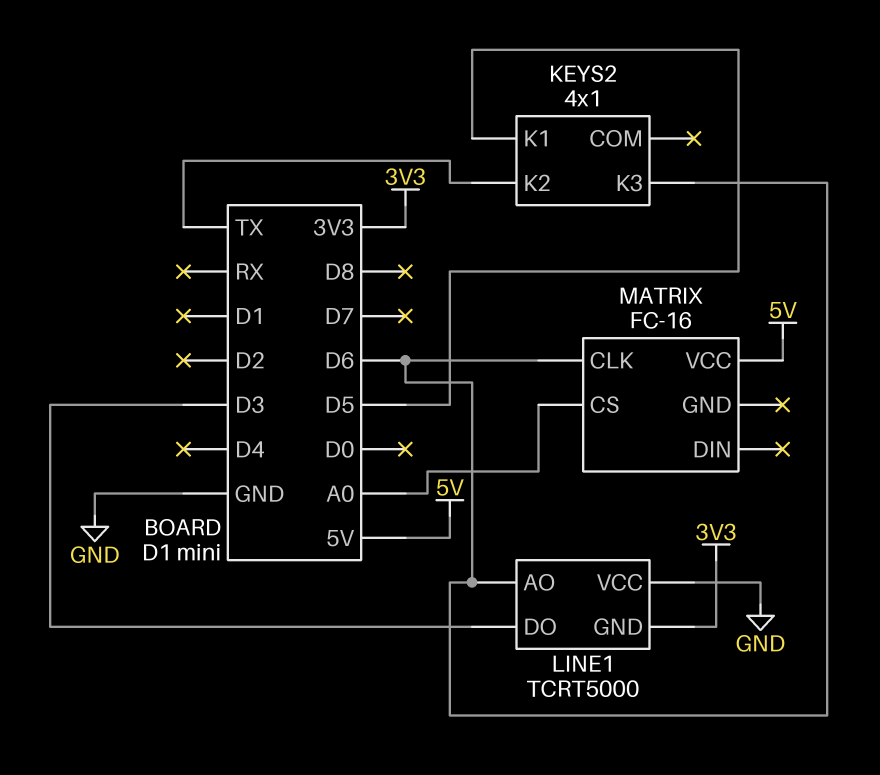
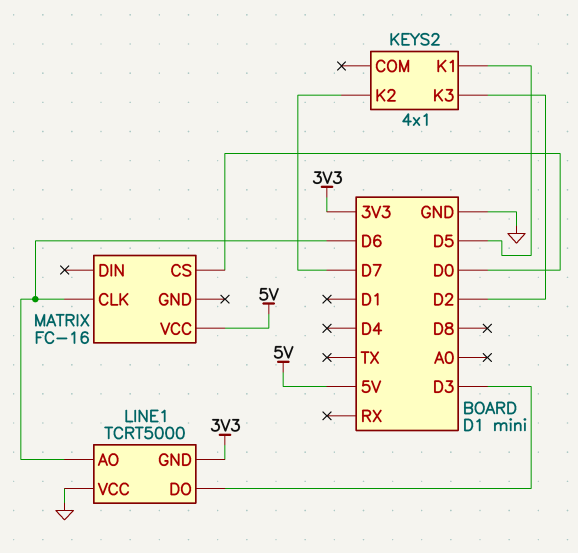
KEYS2 pin K2: TX -> D7
KEYS2 pin K3: D6 -> D2
MATRIX pin CS: A0 -> D0

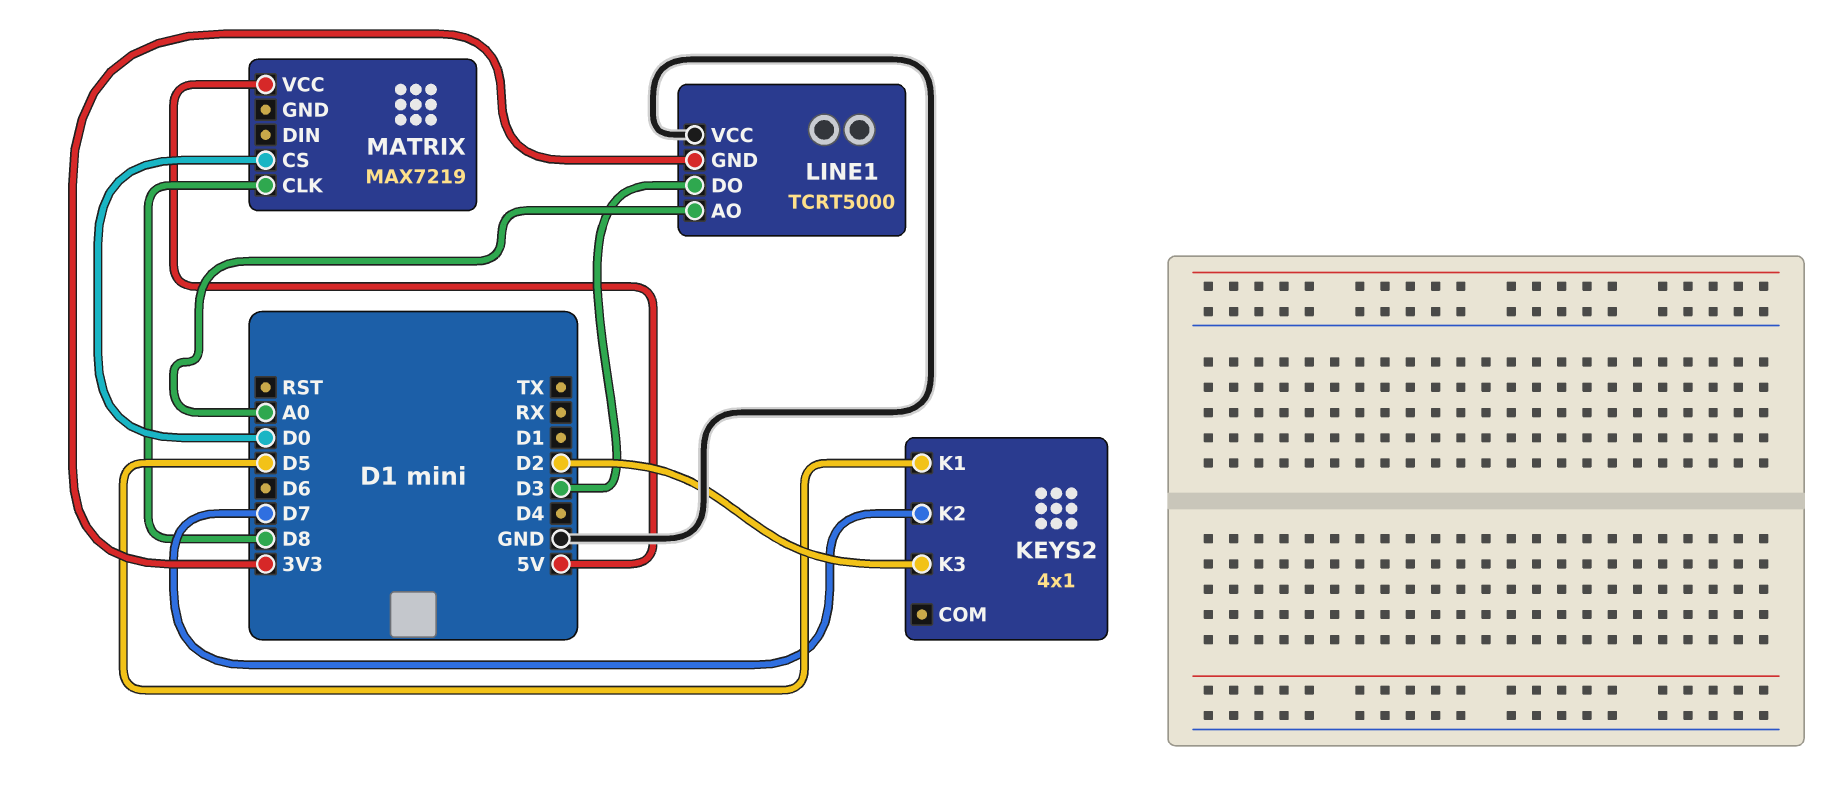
LINE1 pin AO: D6 -> A0
MATRIX: FC-16 -> MAX7219
MATRIX pin CLK: D6 -> D8

